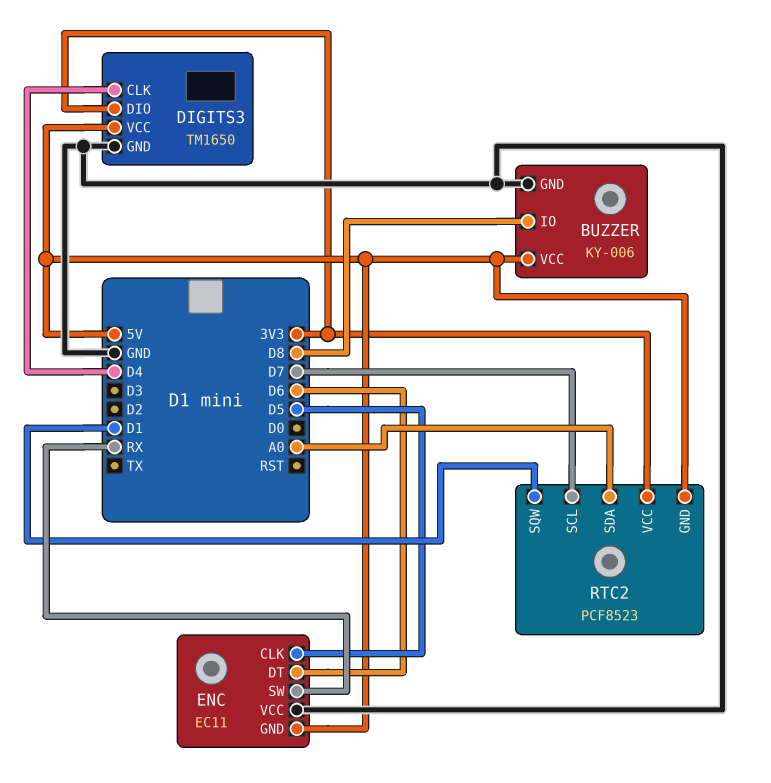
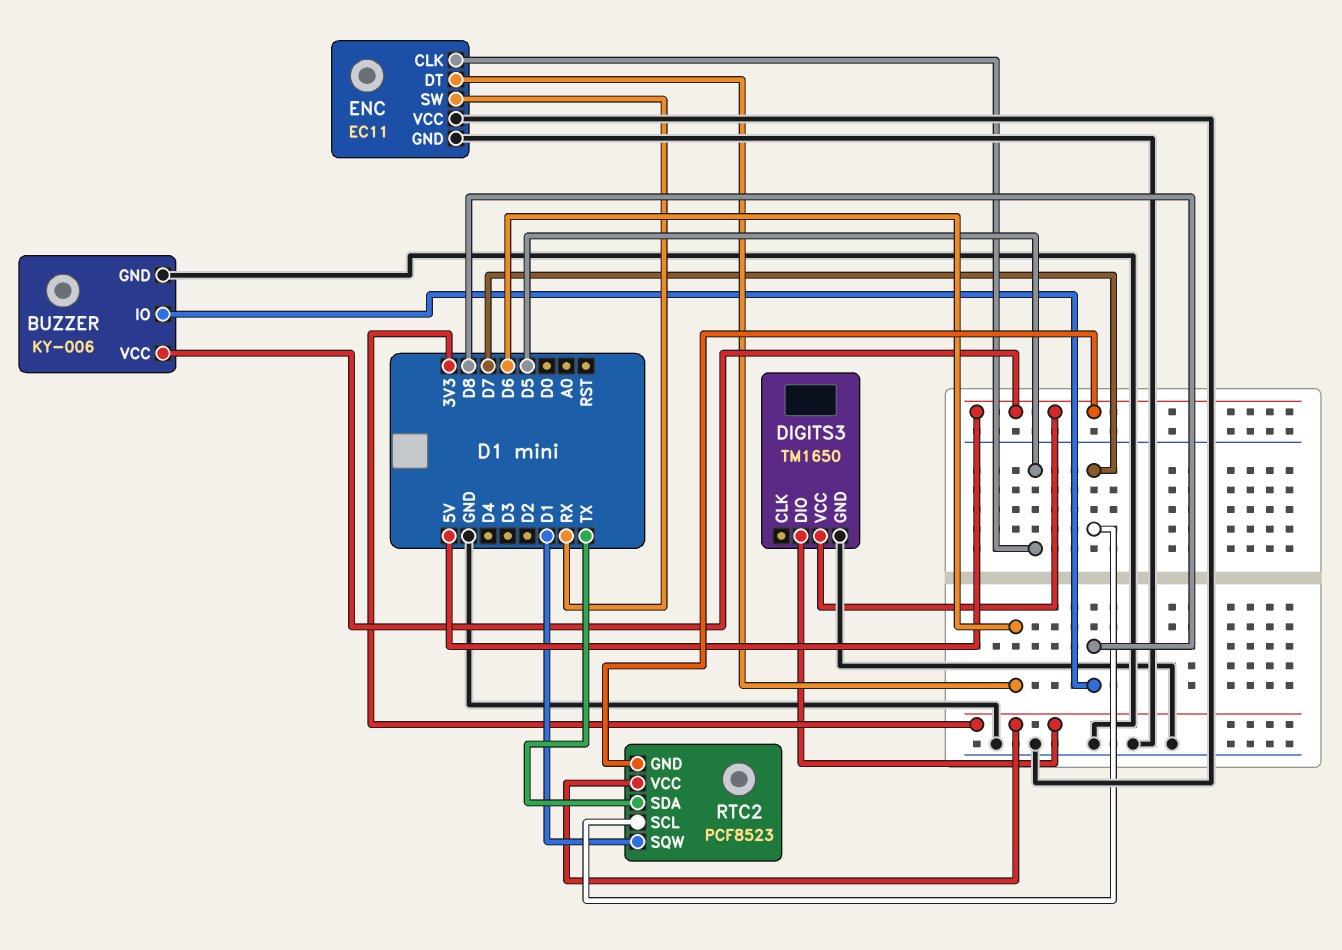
DIGITS3 pin CLK: D4 -> none
ENC pin GND: 5V -> GND
RTC2 pin SDA: A0 -> TX

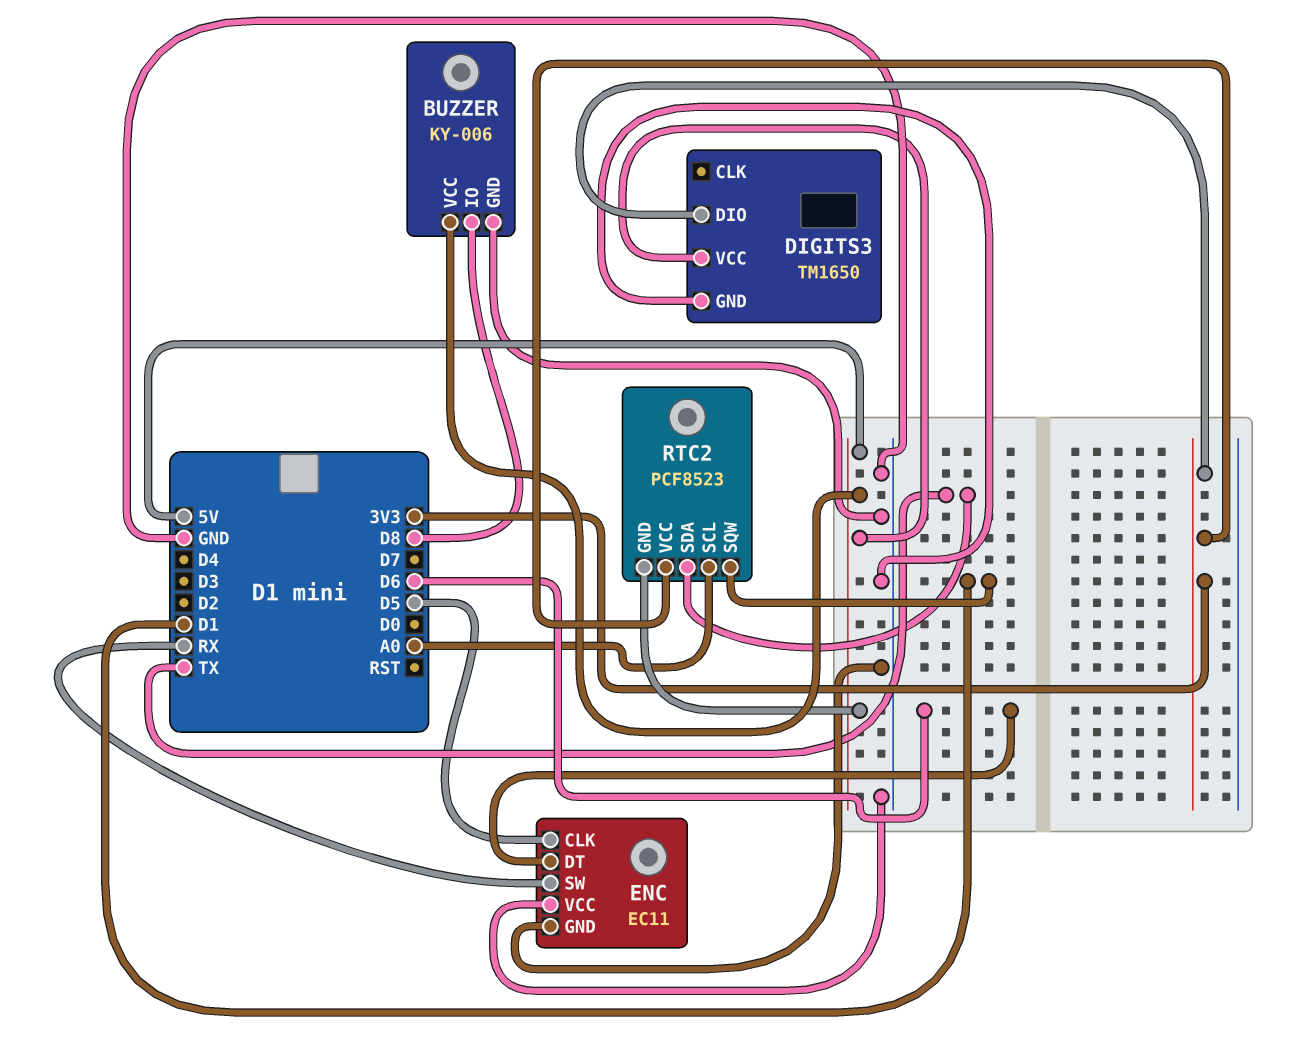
RTC2 pin SCL: D7 -> A0

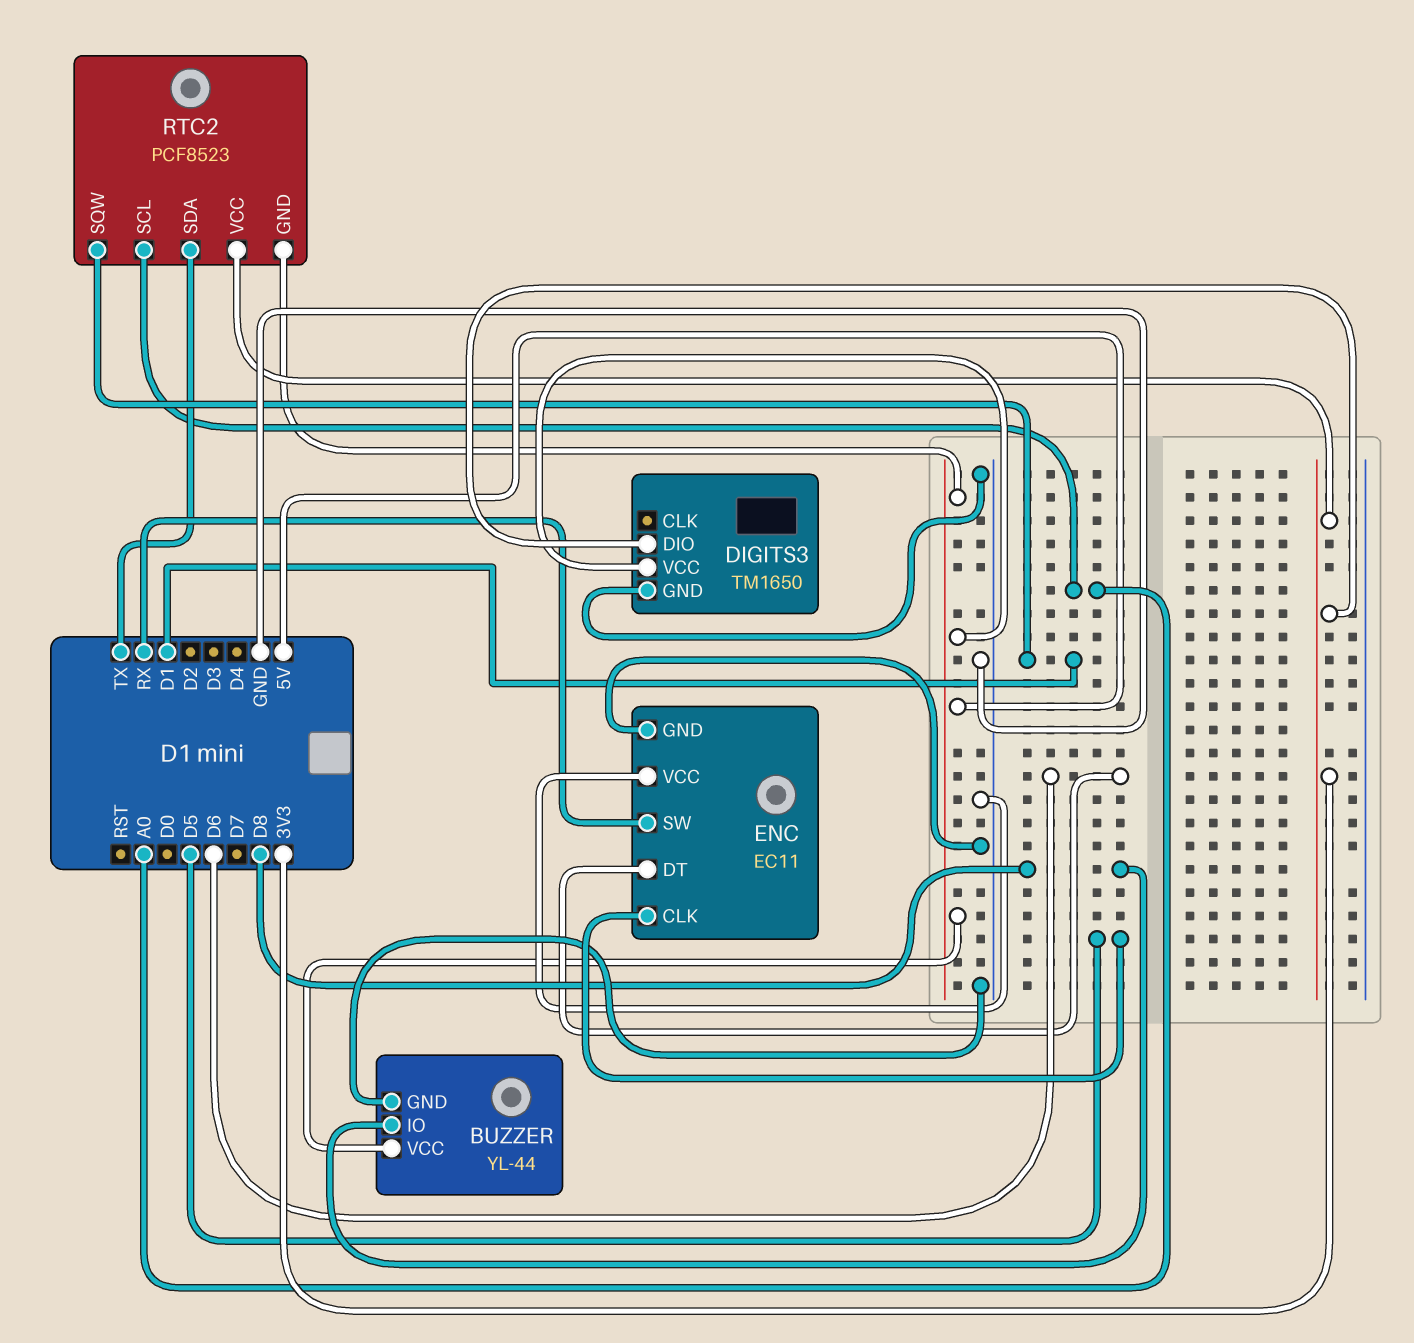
BUZZER: KY-006 -> YL-44

